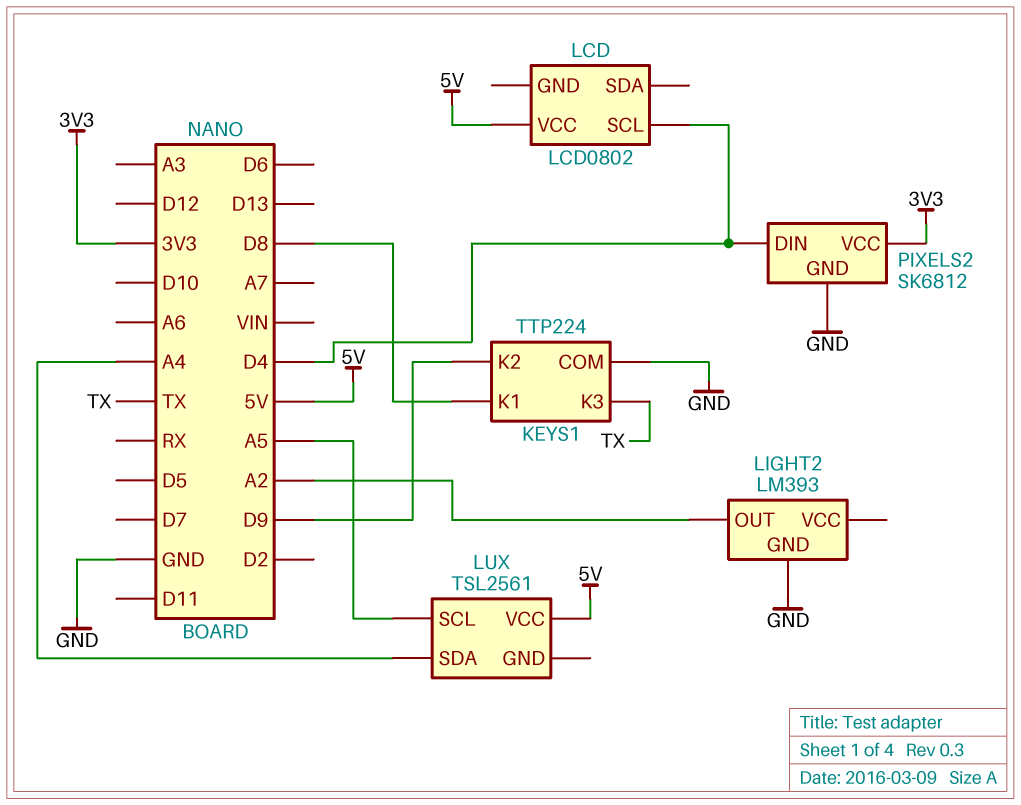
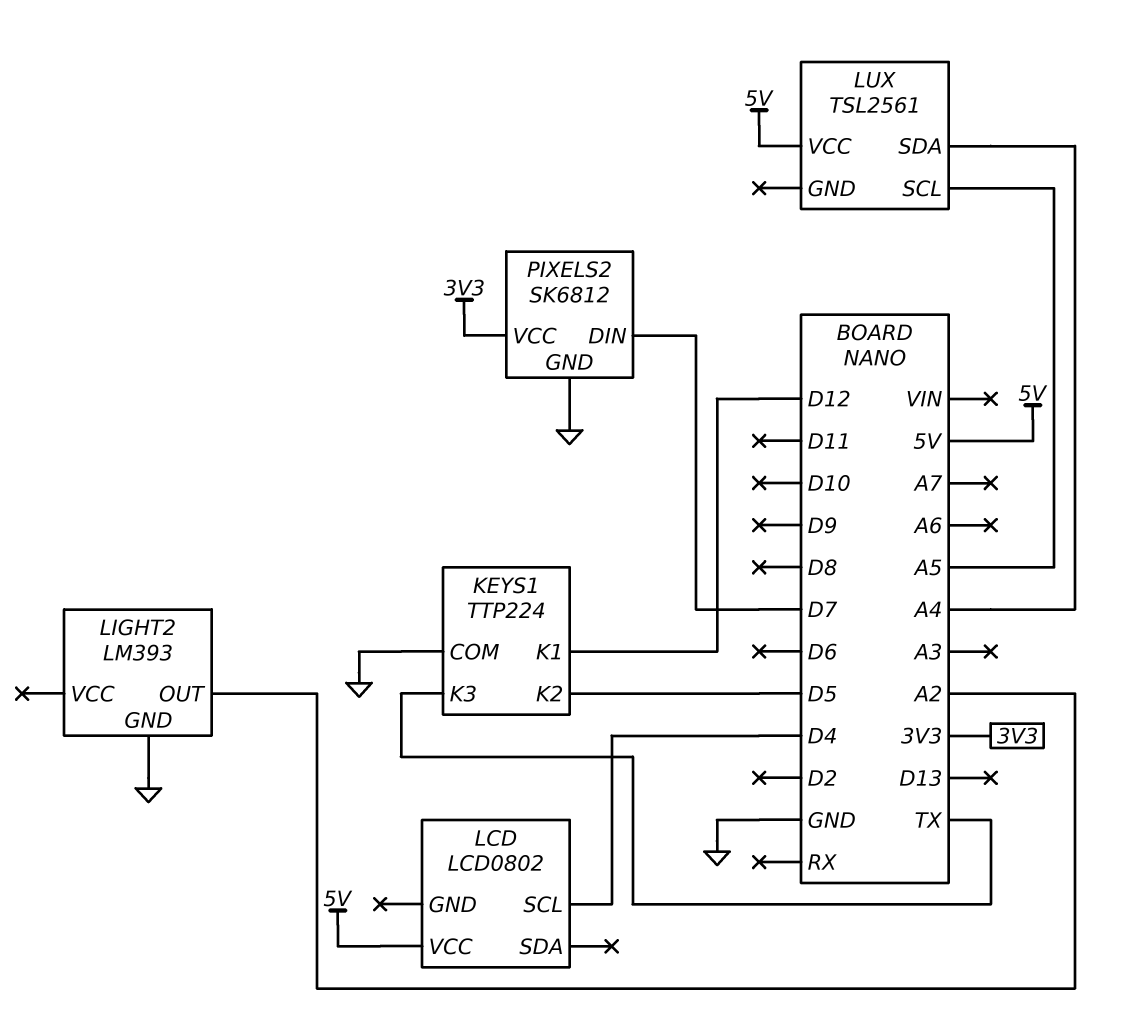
KEYS1 pin K1: D8 -> D12
KEYS1 pin K2: D9 -> D5
PIXELS2 pin DIN: D4 -> D7

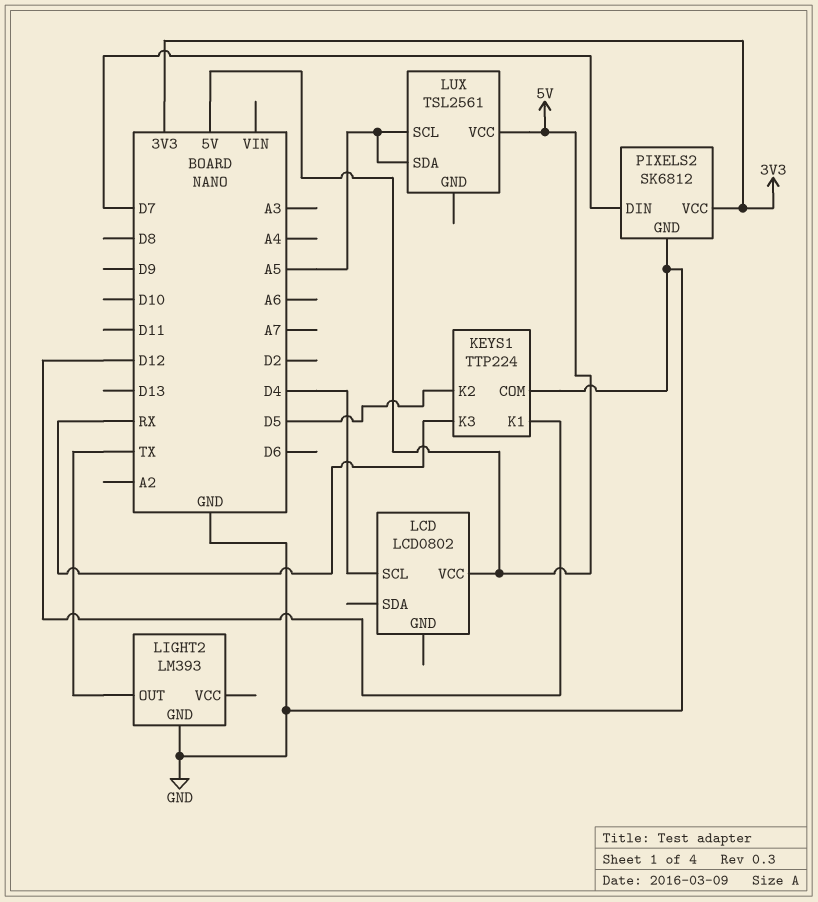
KEYS1 pin K3: TX -> RX
LIGHT2 pin OUT: A2 -> TX
LUX pin SDA: A4 -> A5

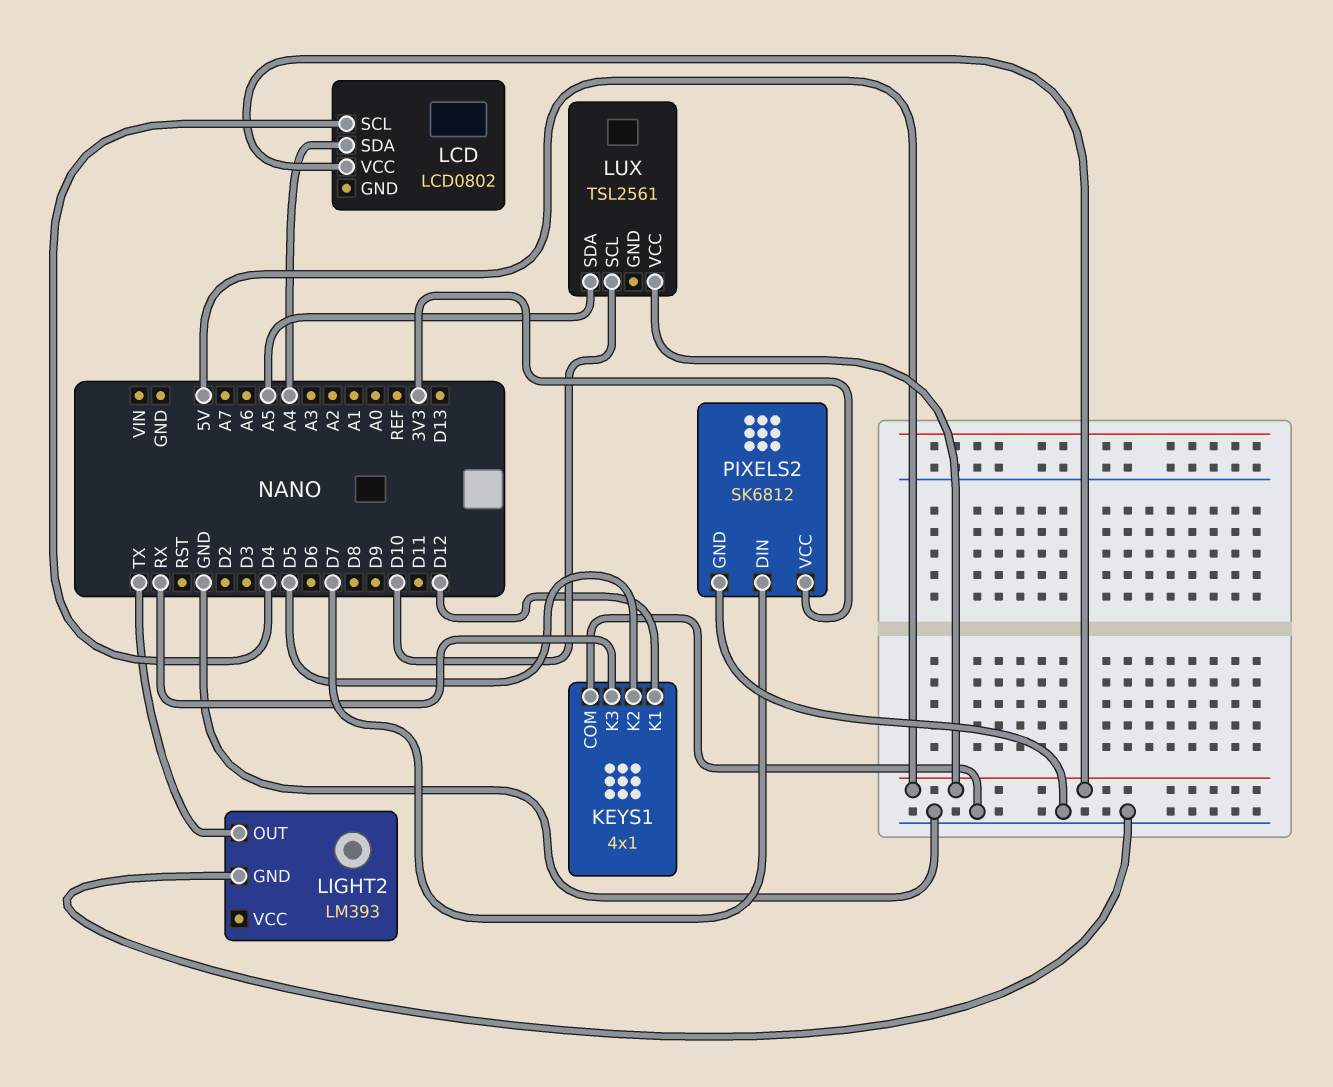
KEYS1: TTP224 -> 4x1
LCD pin SDA: none -> A4
LUX pin SCL: A5 -> D10

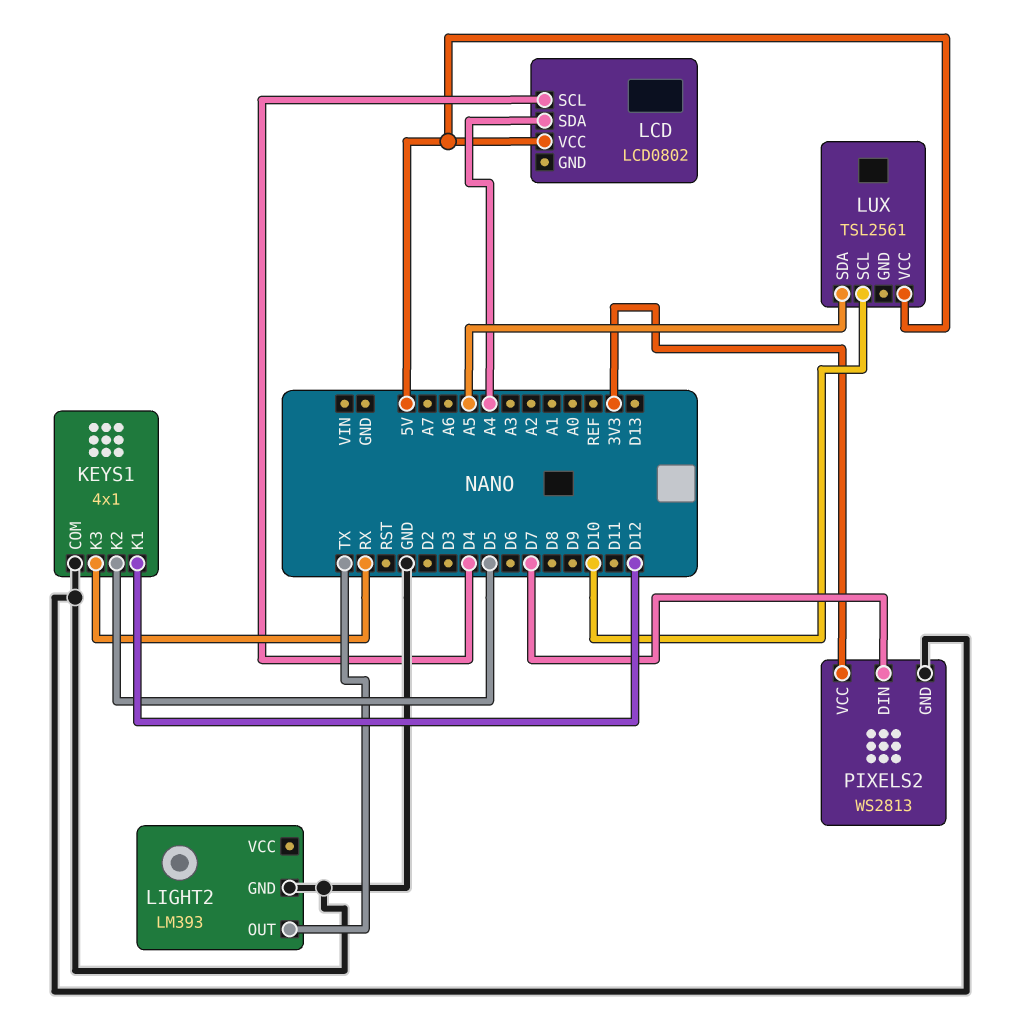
PIXELS2: SK6812 -> WS2813

